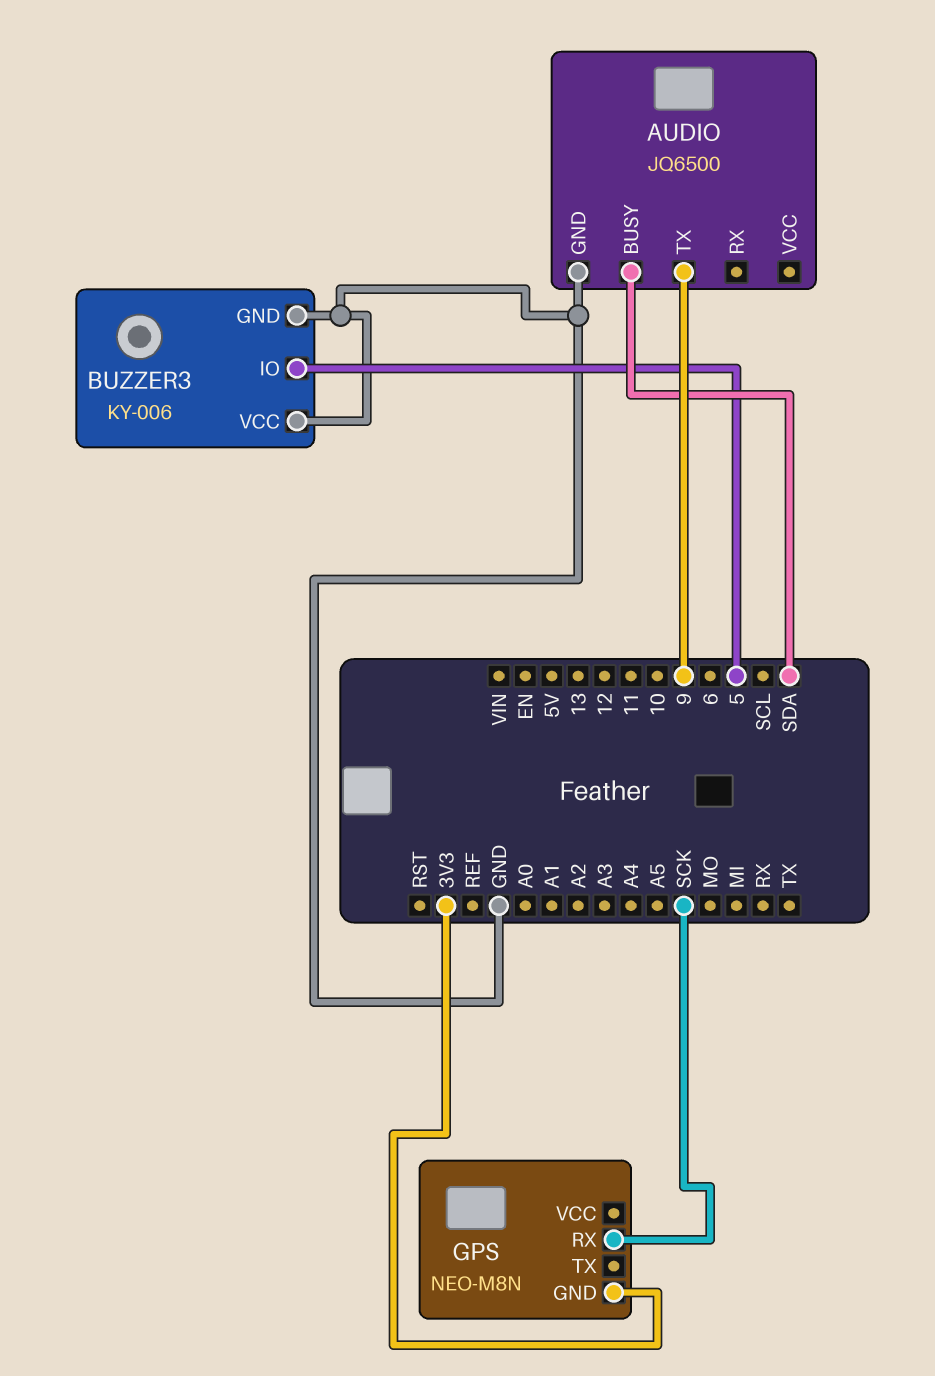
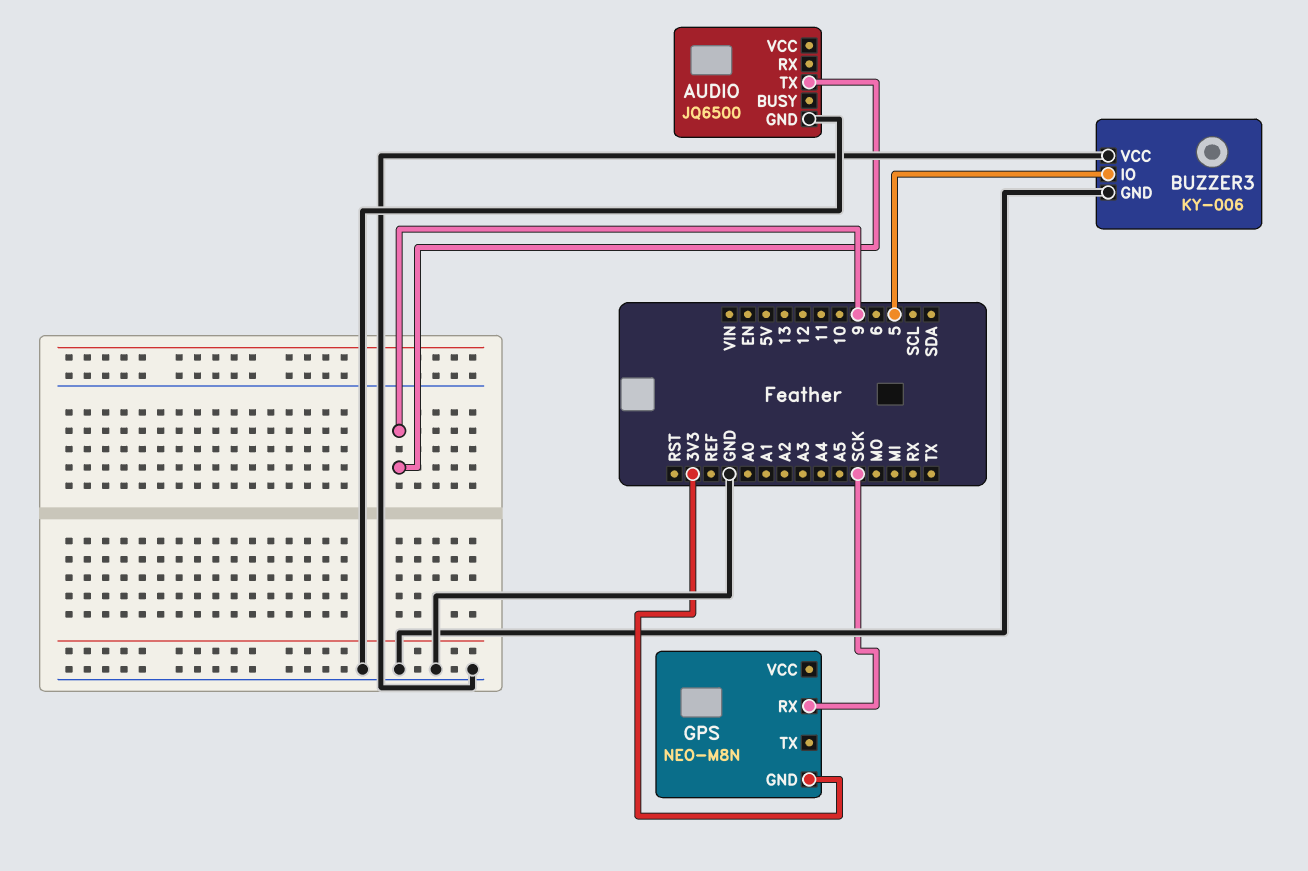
AUDIO pin BUSY: SDA -> none

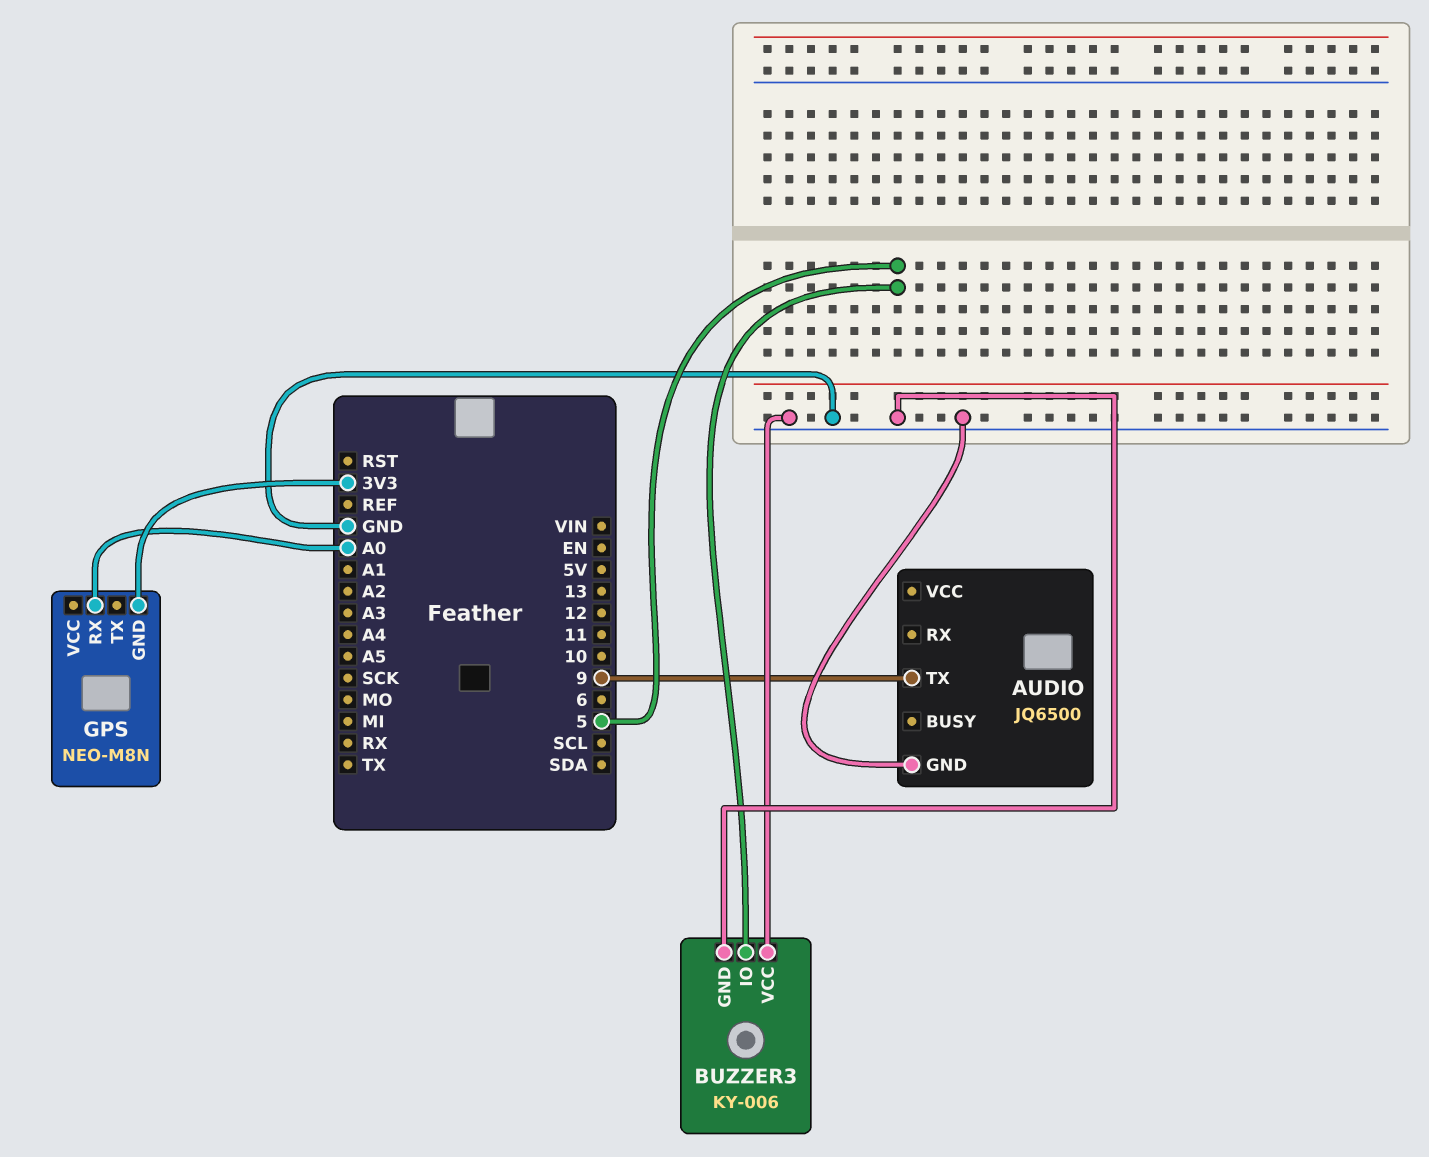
GPS pin RX: SCK -> A0

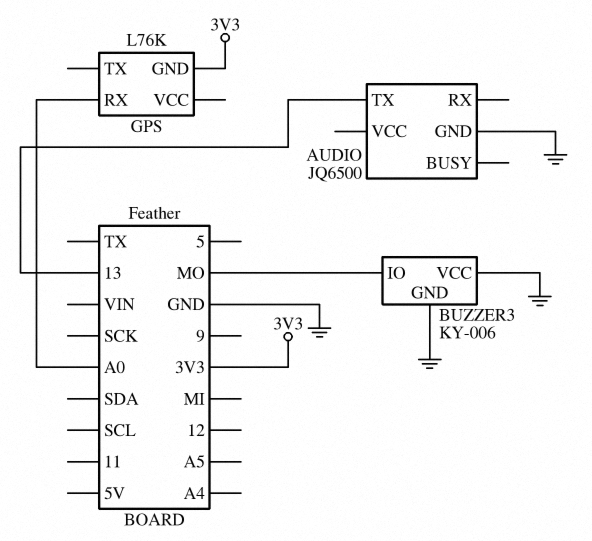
AUDIO pin TX: 9 -> 13
BUZZER3 pin IO: 5 -> MO
GPS: NEO-M8N -> L76K

